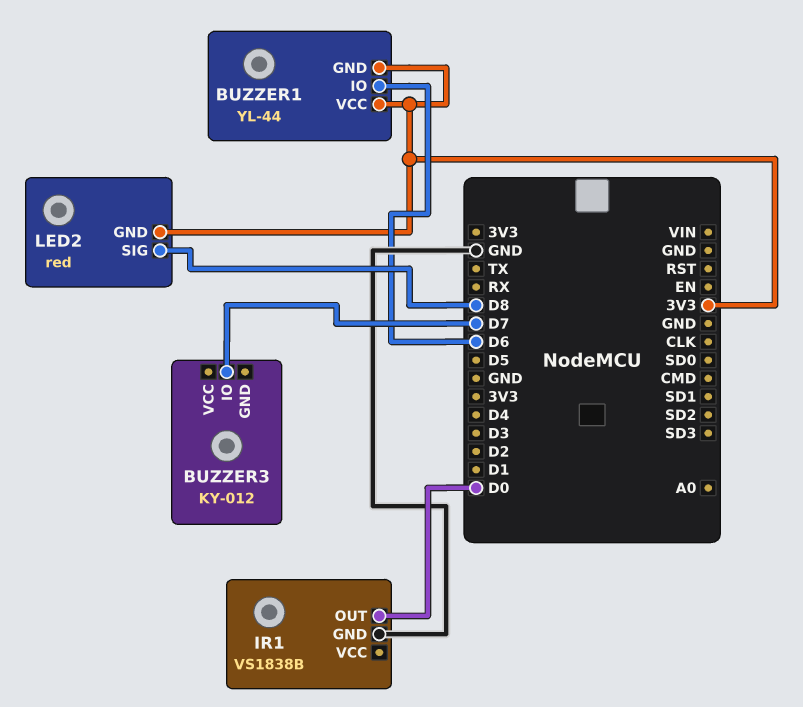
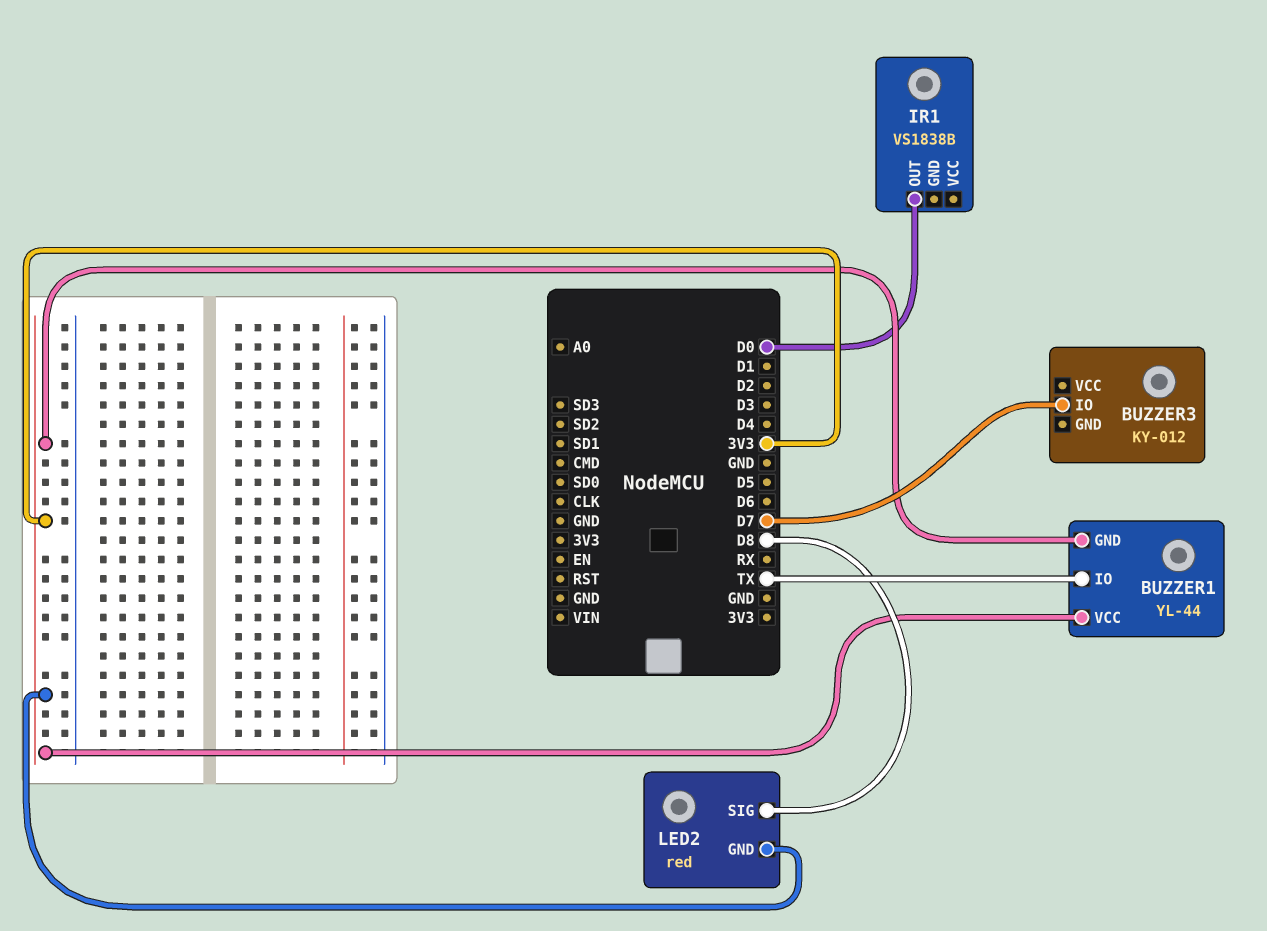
BUZZER1 pin IO: D6 -> TX
IR1 pin GND: GND -> none

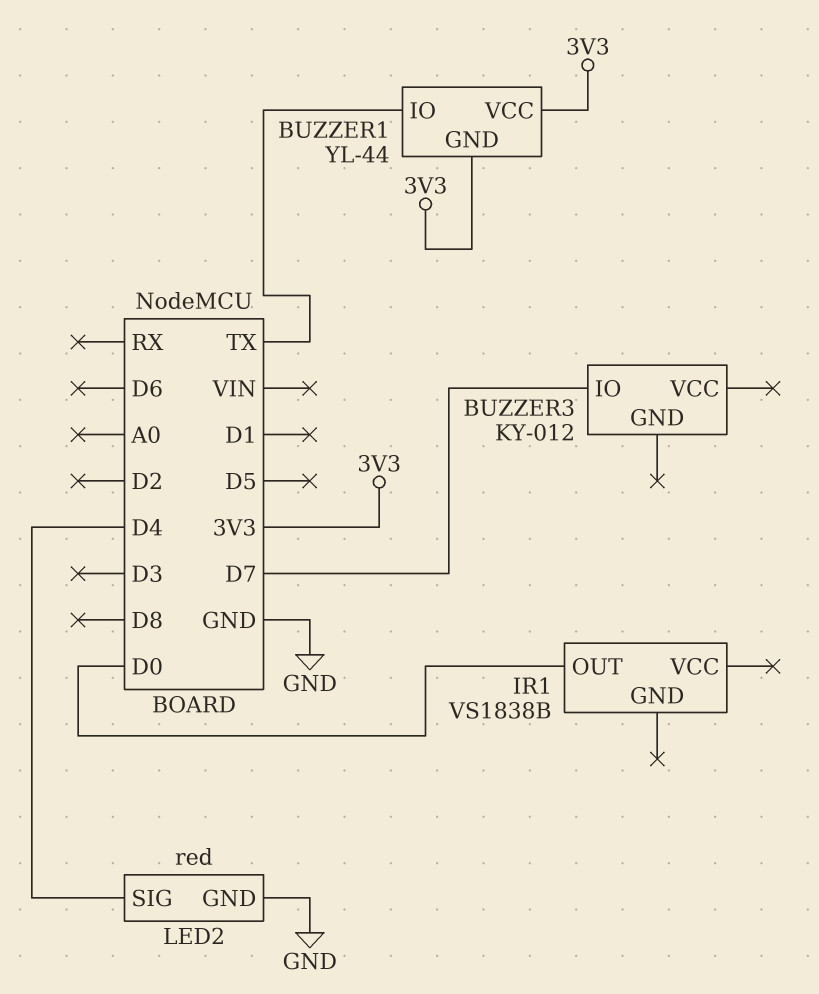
LED2 pin GND: 3V3 -> GND
LED2 pin SIG: D8 -> D4

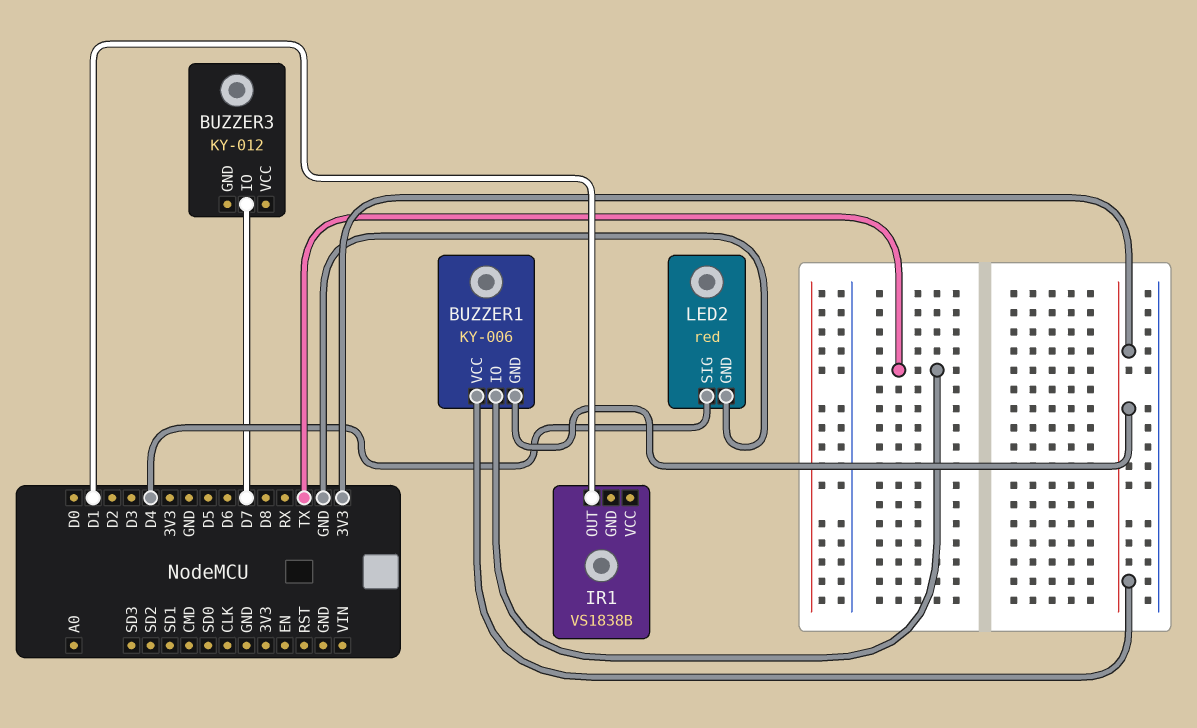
BUZZER1: YL-44 -> KY-006
IR1 pin OUT: D0 -> D1

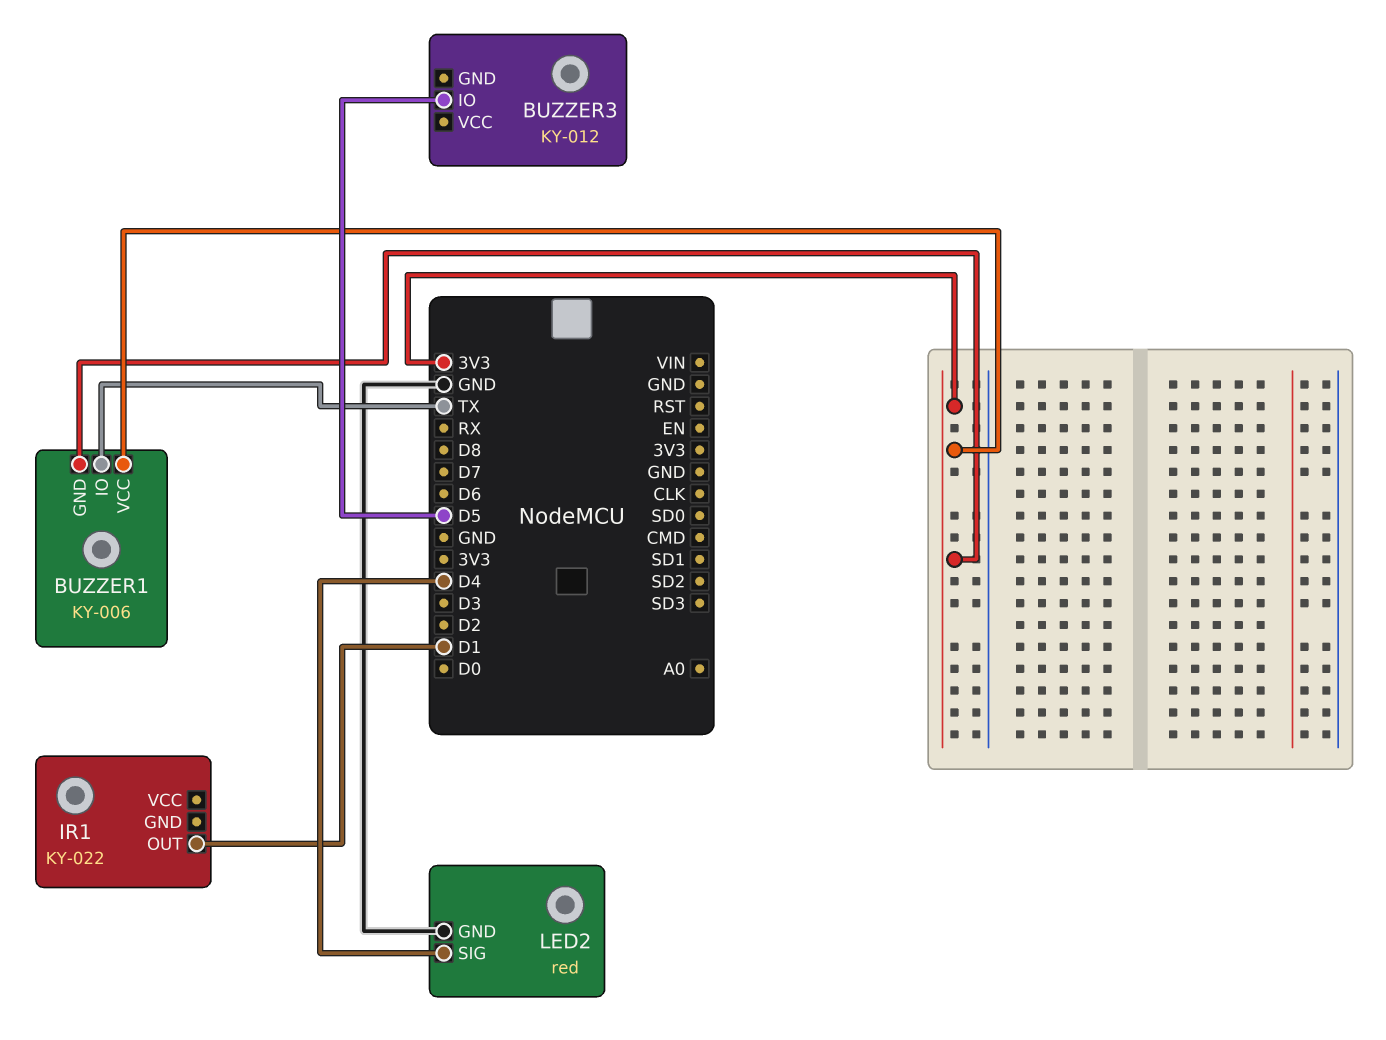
BUZZER3 pin IO: D7 -> D5
IR1: VS1838B -> KY-022

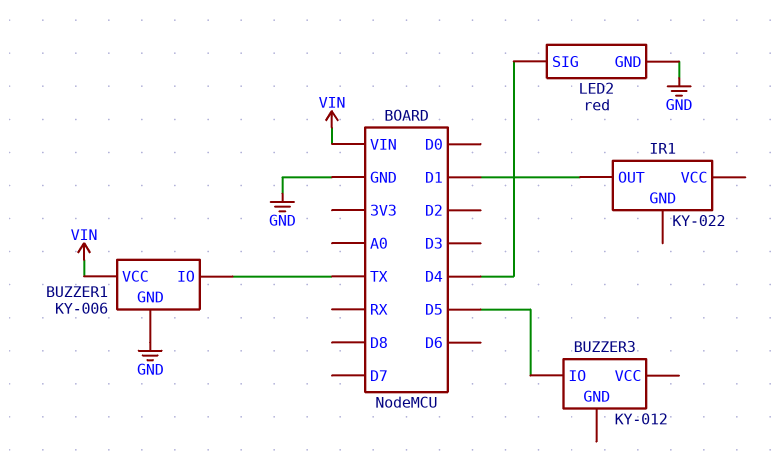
BUZZER1 pin GND: 3V3 -> GND
BUZZER1 pin VCC: 3V3 -> VIN

